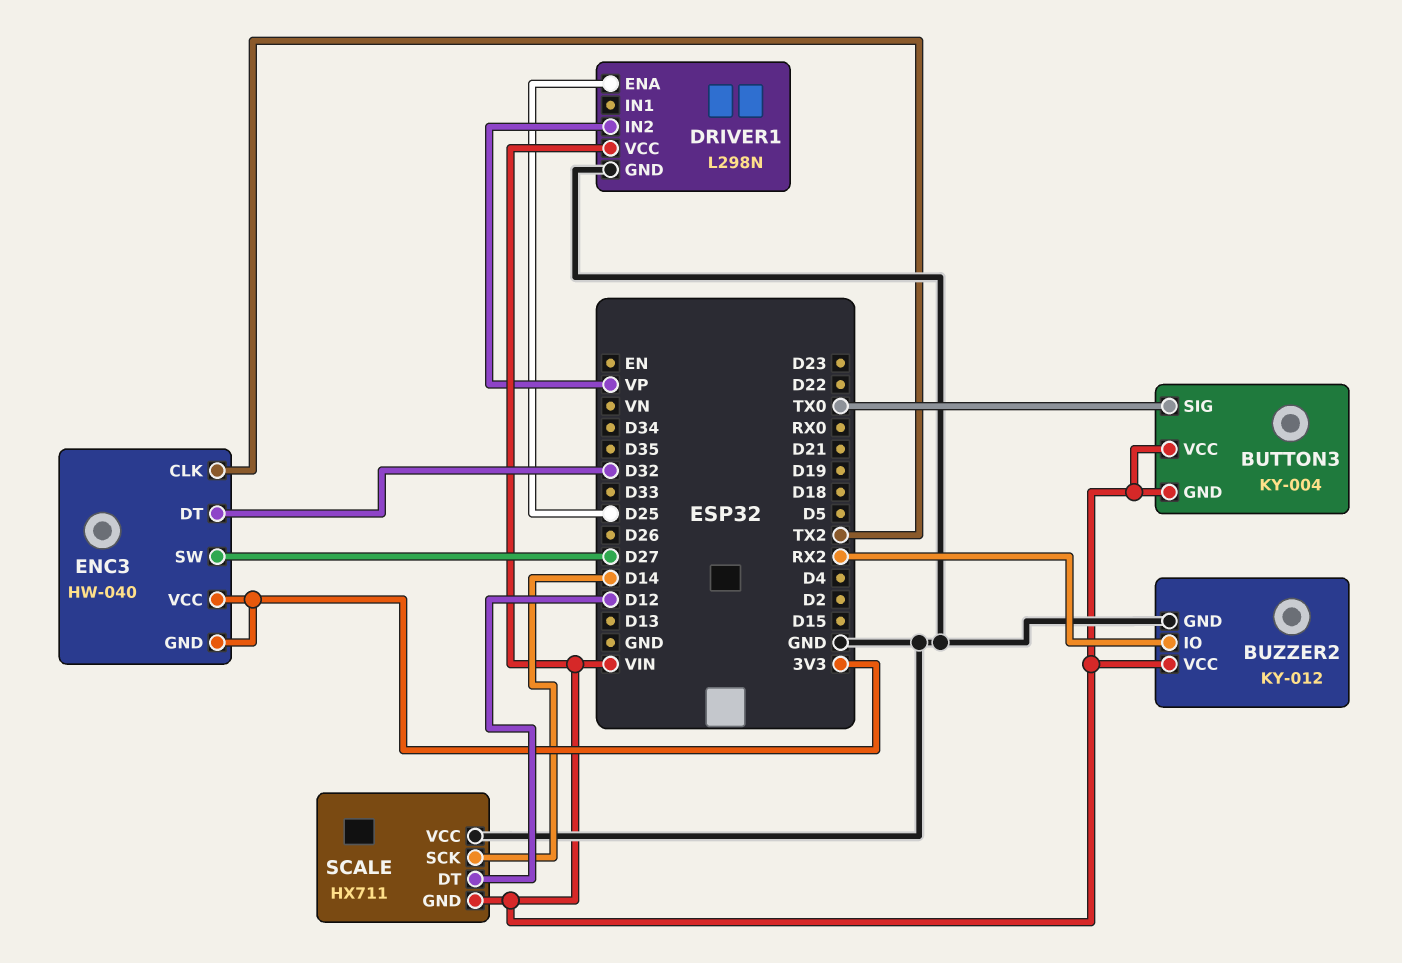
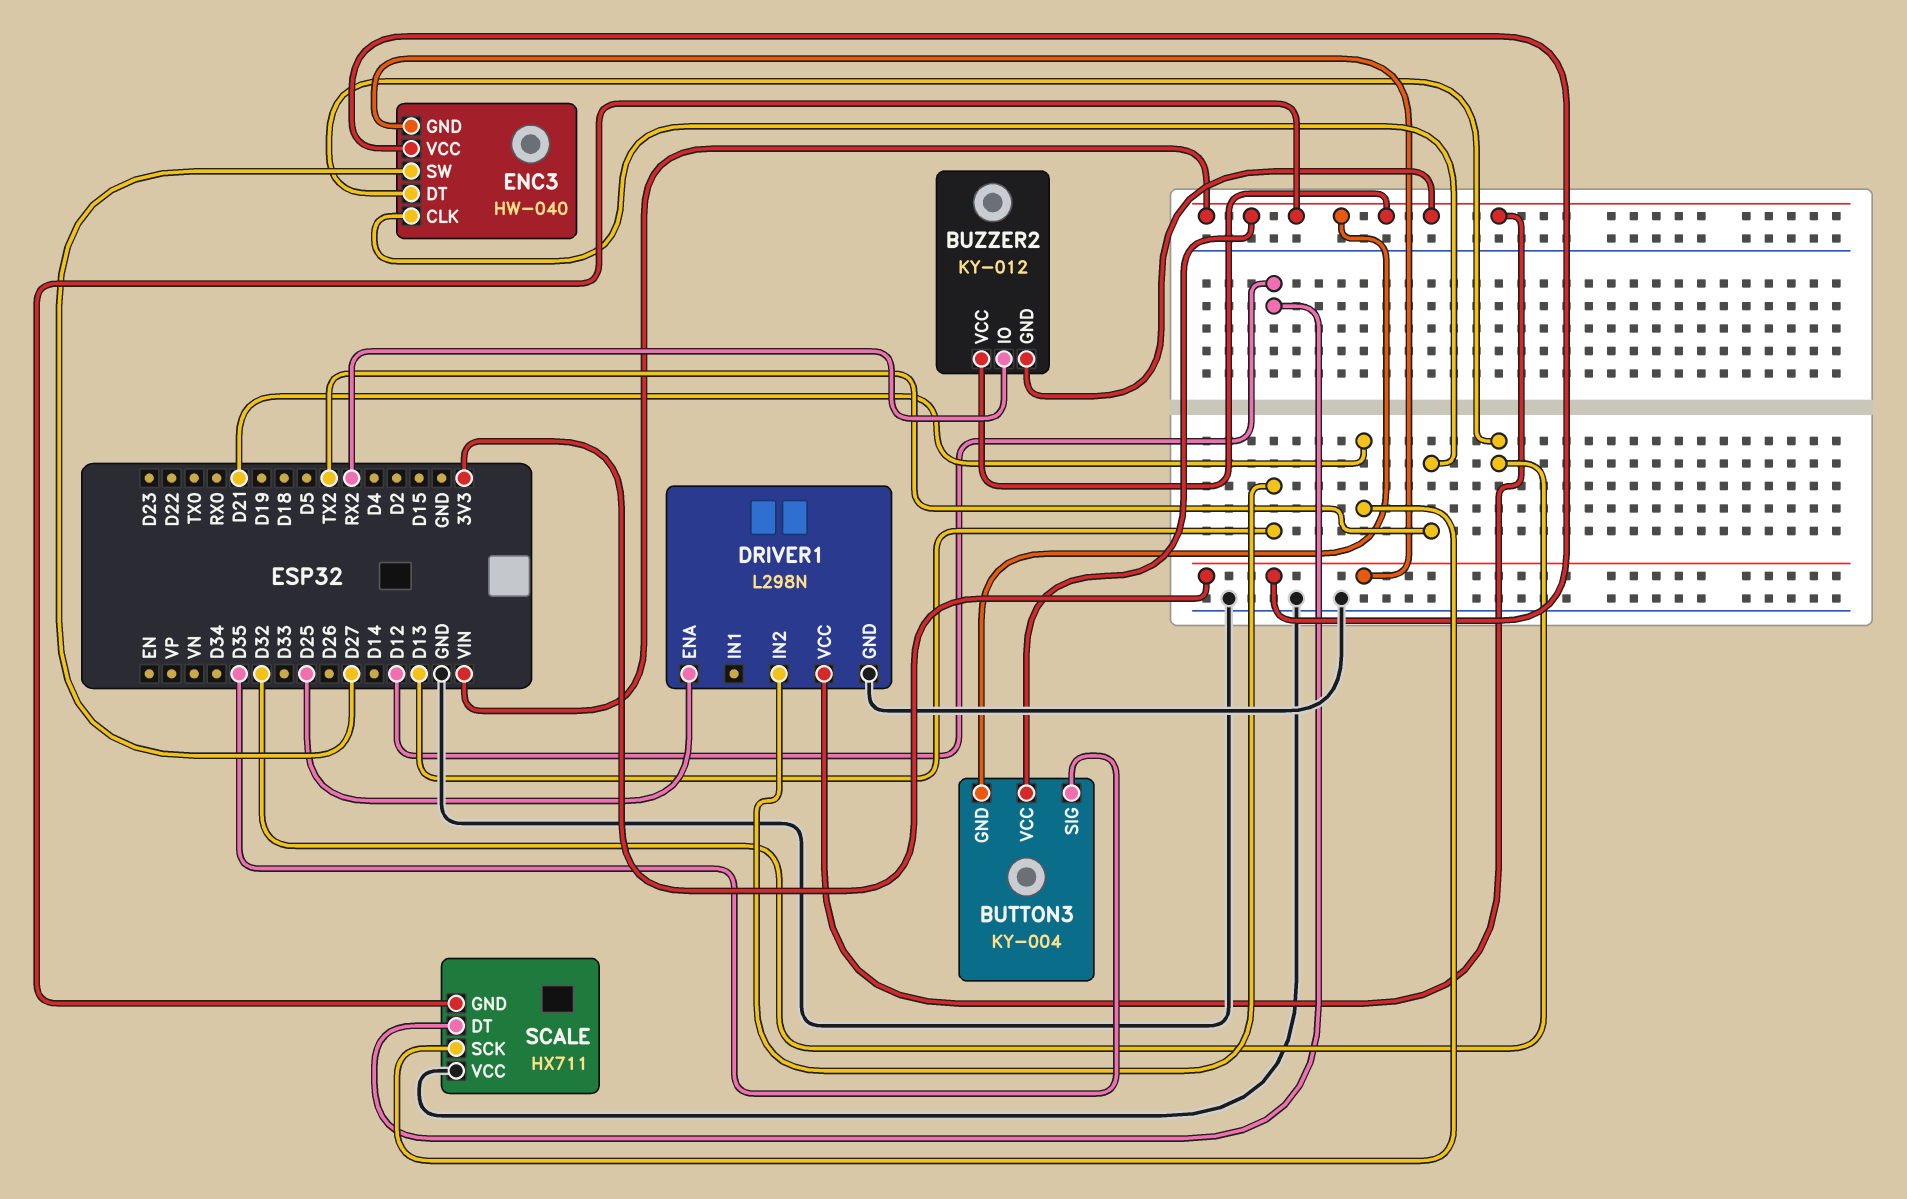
BUTTON3 pin SIG: TX0 -> D35
BUZZER2 pin GND: GND -> VIN
DRIVER1 pin IN2: VP -> D13
SCALE pin SCK: D14 -> D21

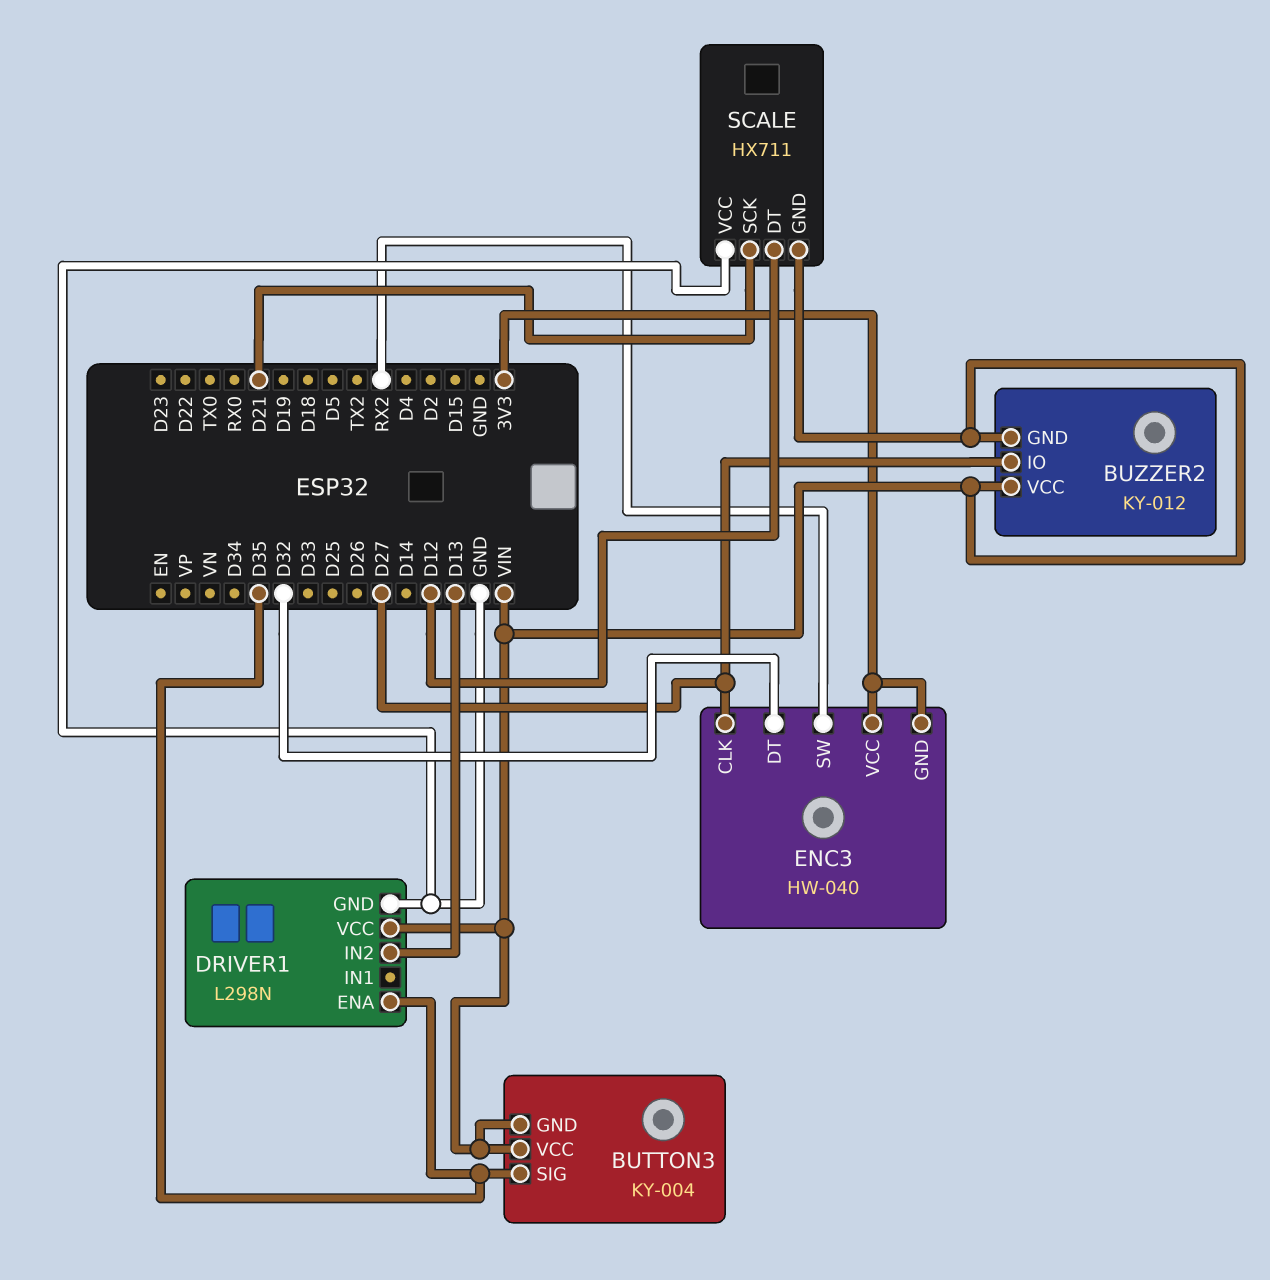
BUZZER2 pin IO: RX2 -> D27
DRIVER1 pin ENA: D25 -> D35
ENC3 pin CLK: TX2 -> D27
ENC3 pin SW: D27 -> RX2

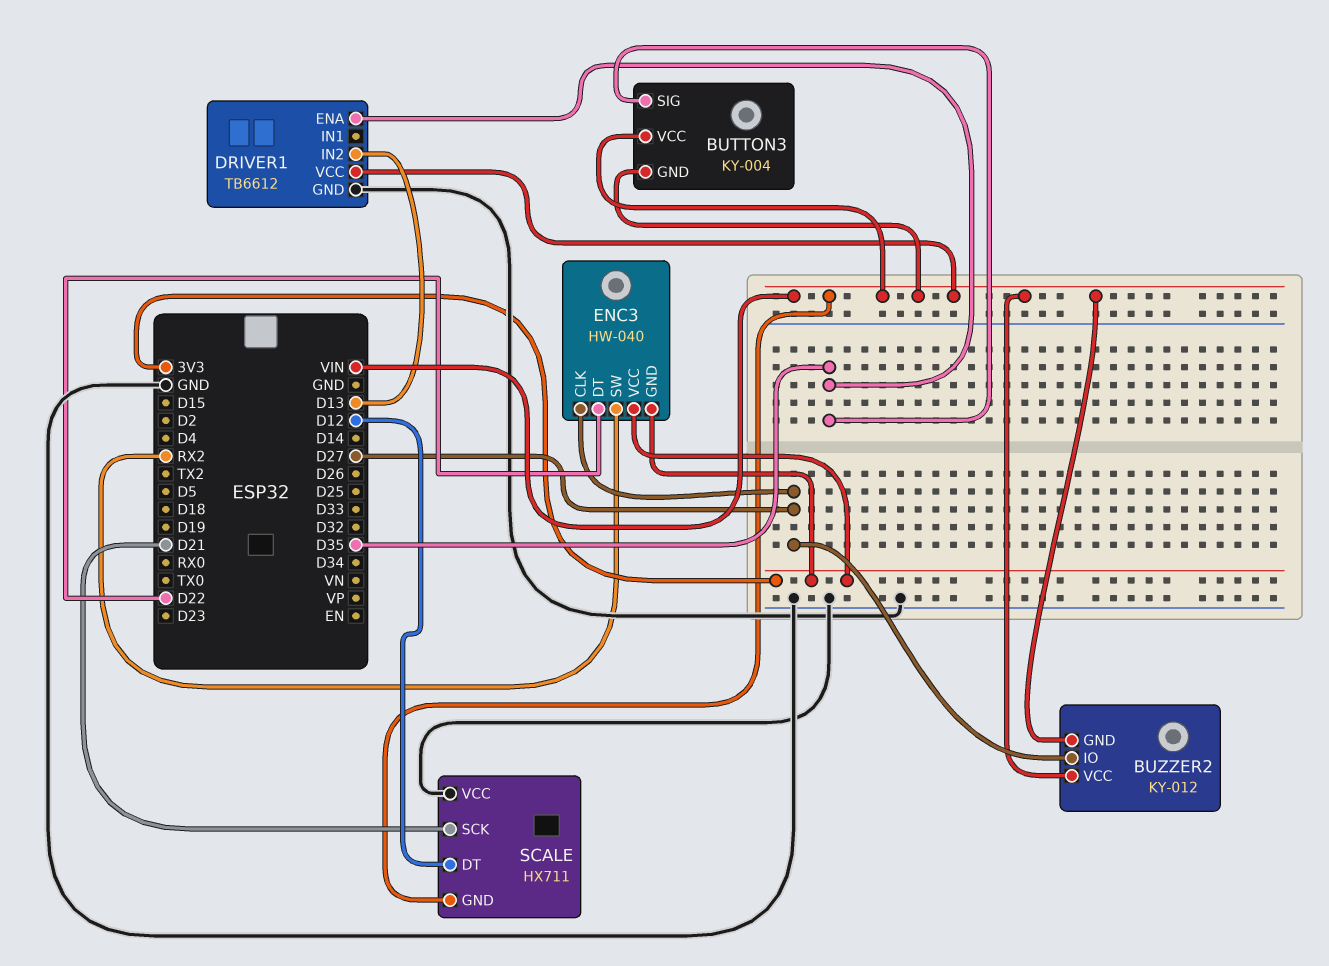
DRIVER1: L298N -> TB6612
ENC3 pin DT: D32 -> D22

